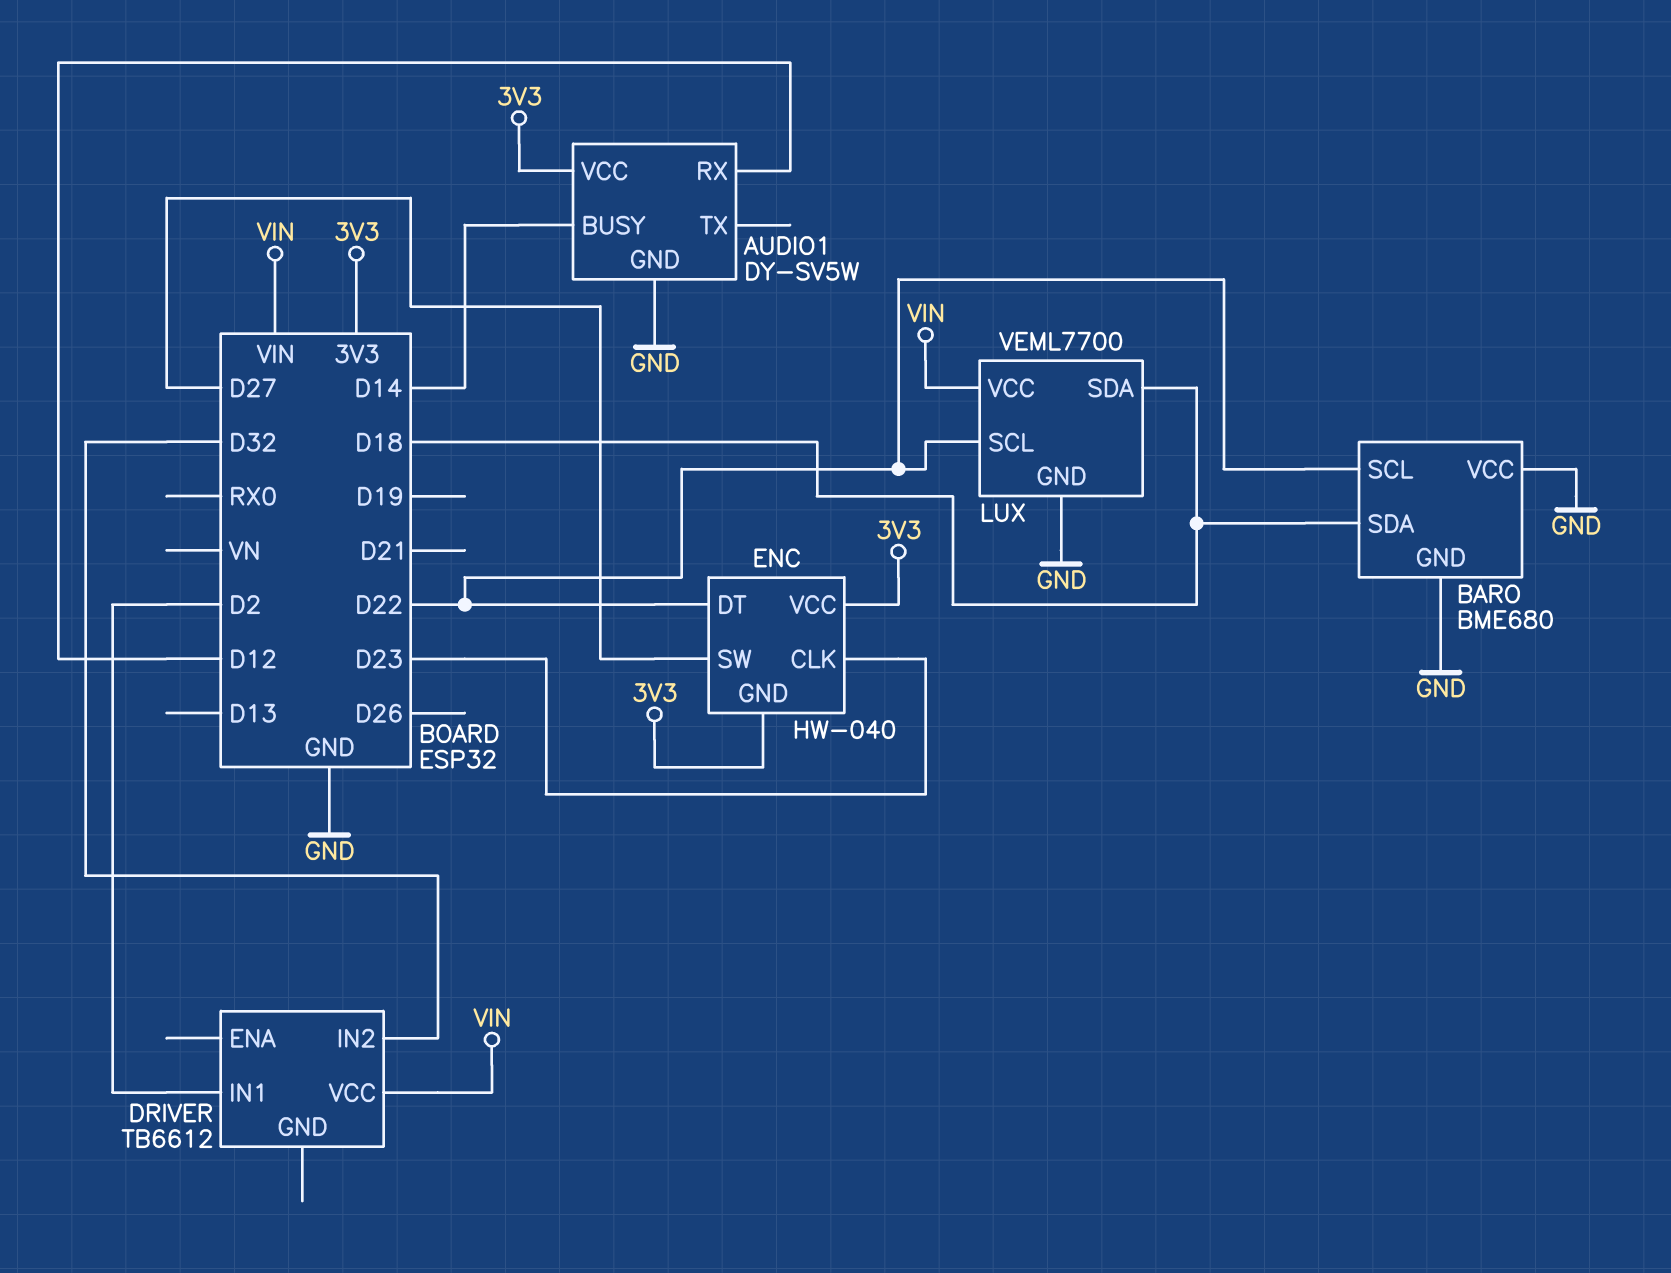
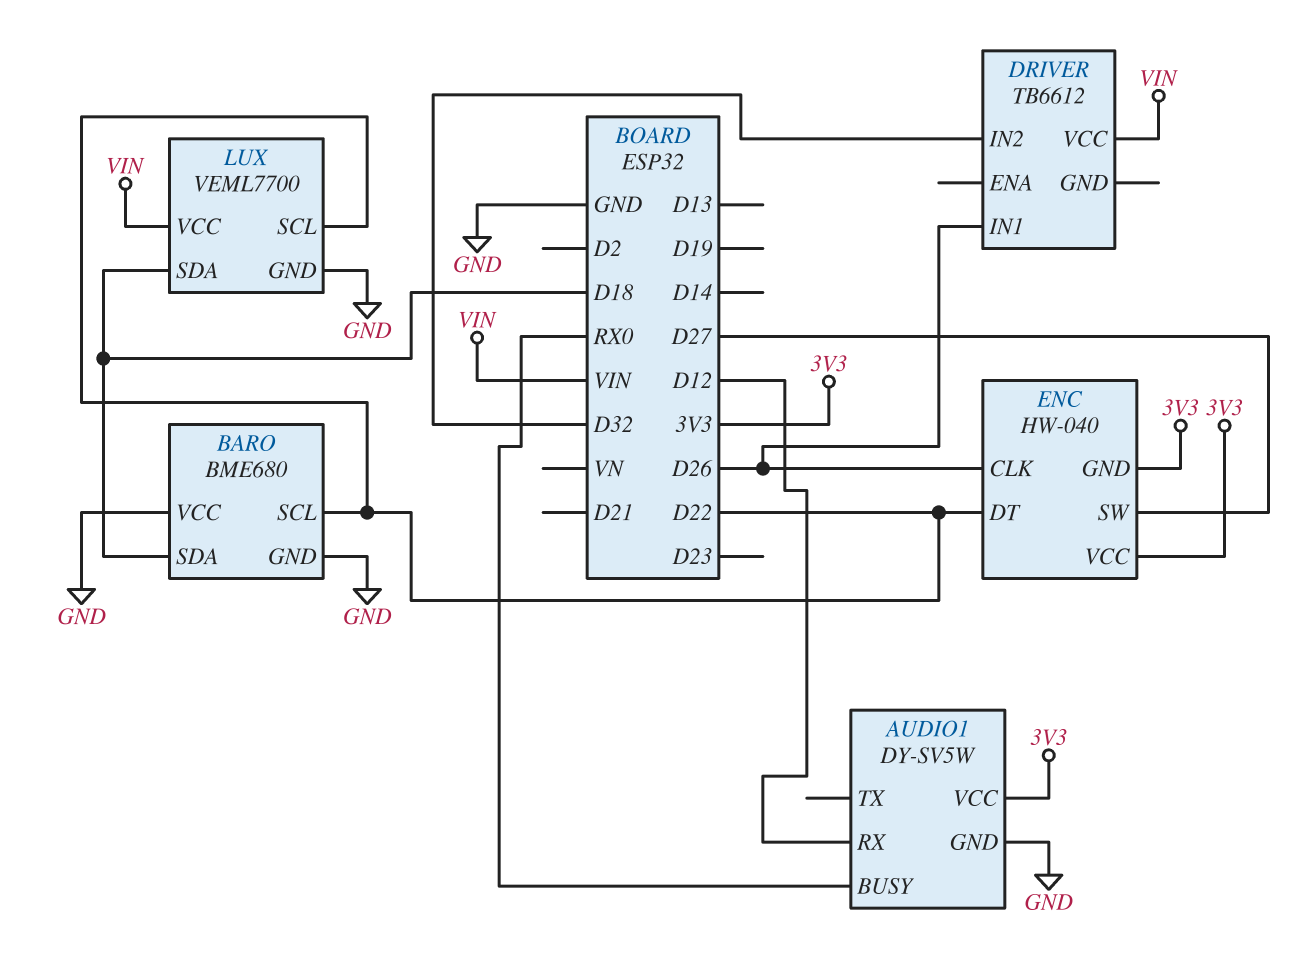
AUDIO1 pin BUSY: D14 -> RX0
DRIVER pin IN1: D2 -> D26
ENC pin CLK: D23 -> D26

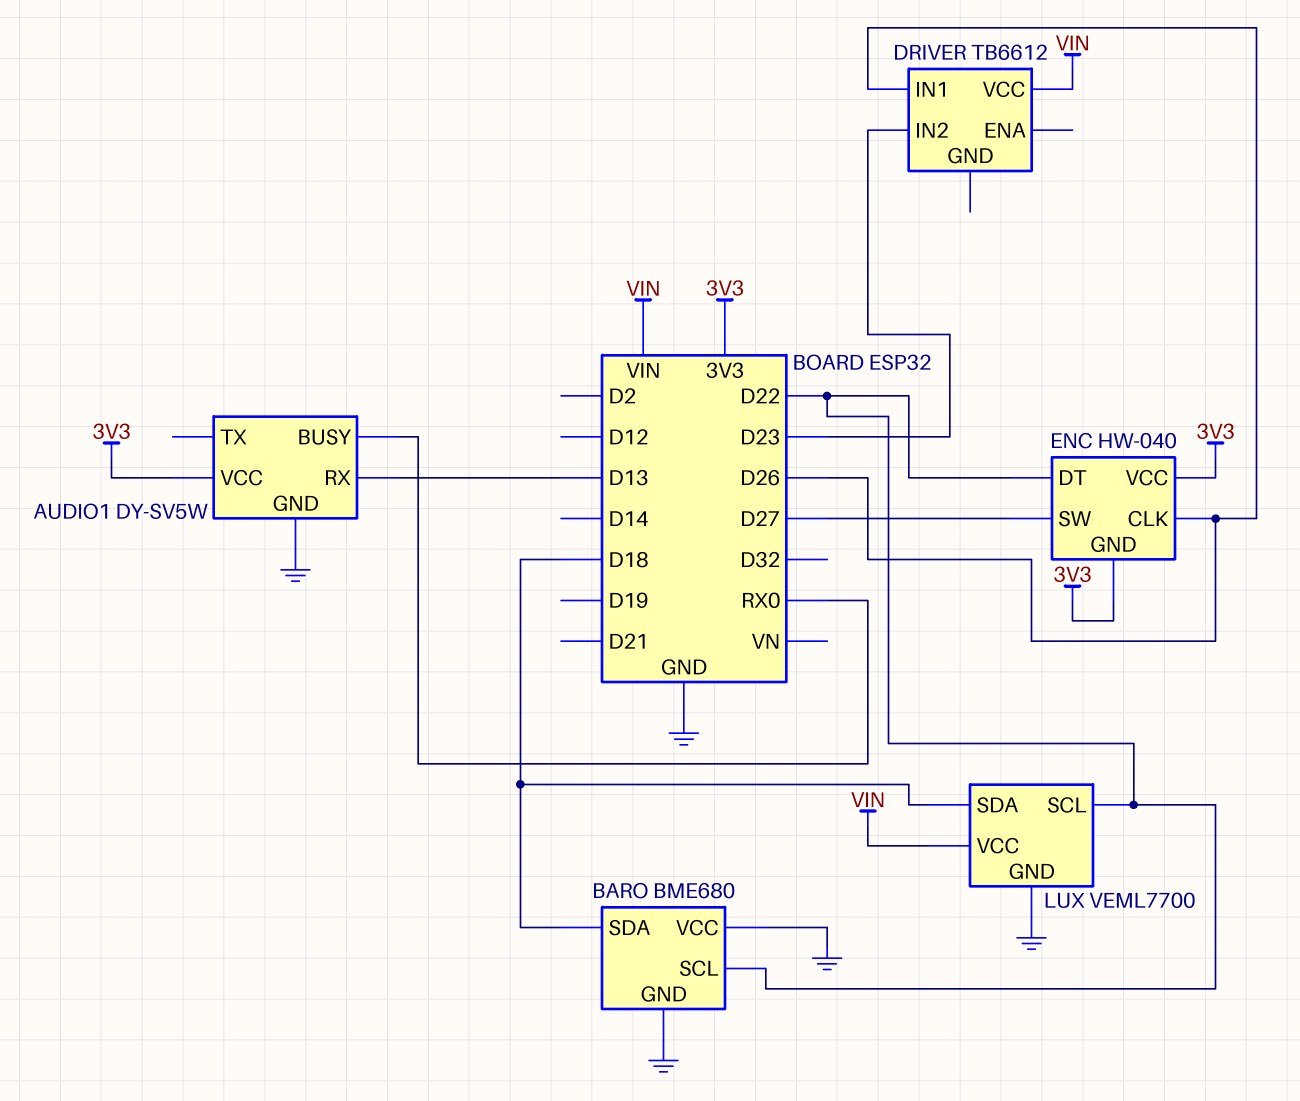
AUDIO1 pin RX: D12 -> D13
DRIVER pin IN2: D32 -> D23

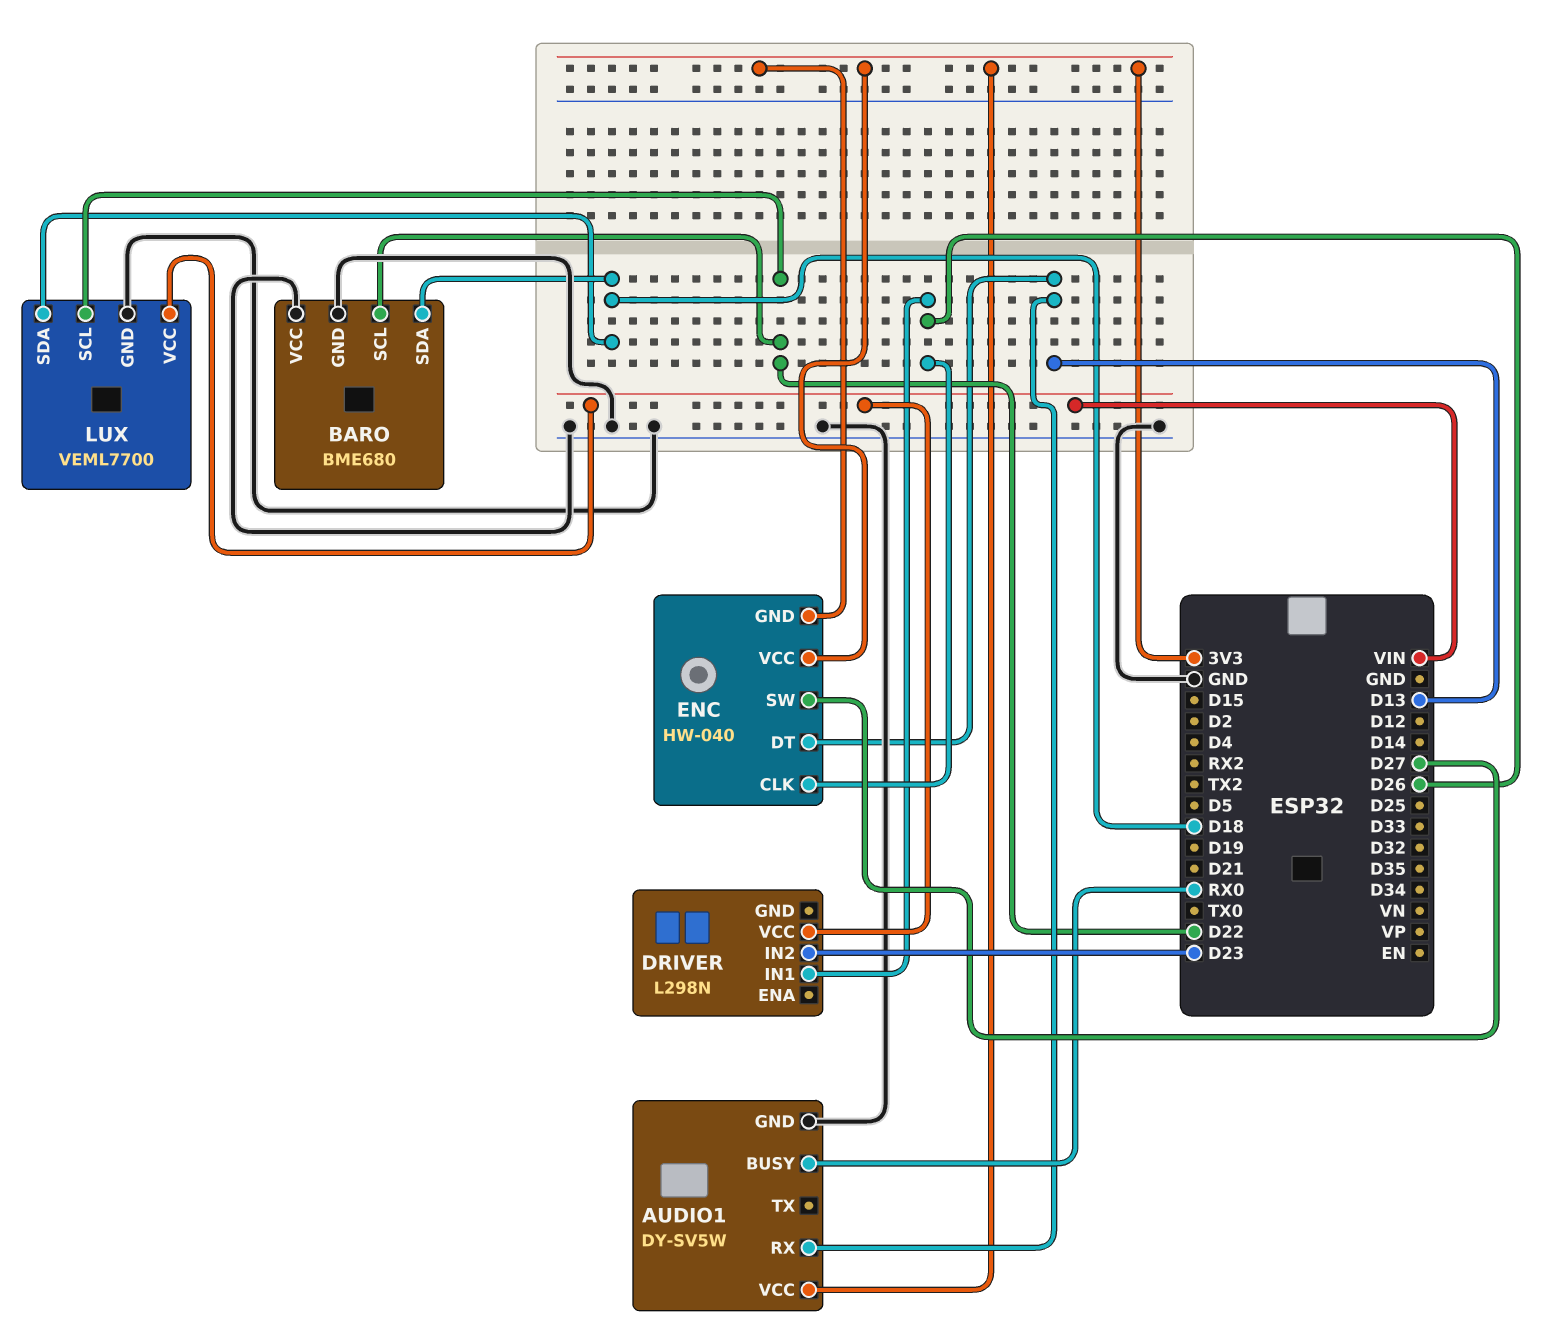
DRIVER: TB6612 -> L298N
ENC pin DT: D22 -> D13

